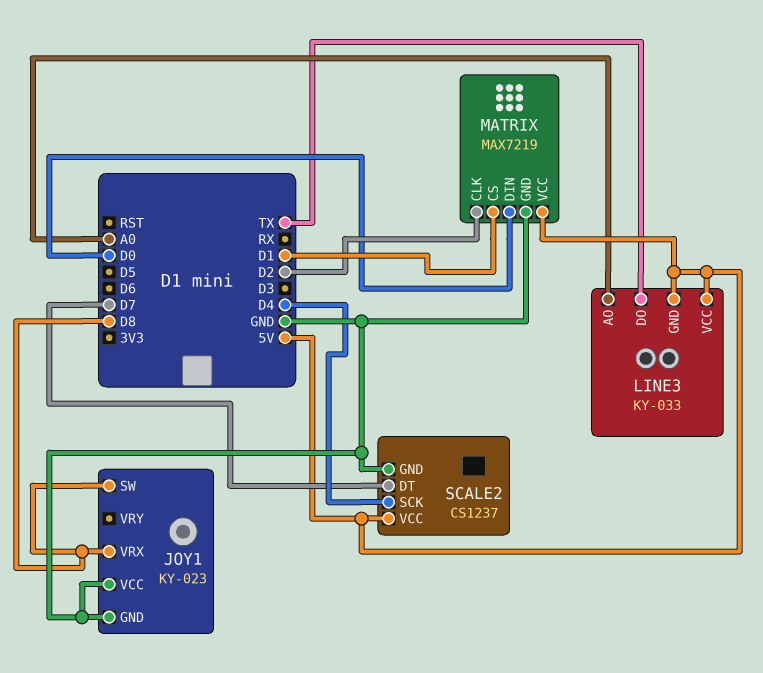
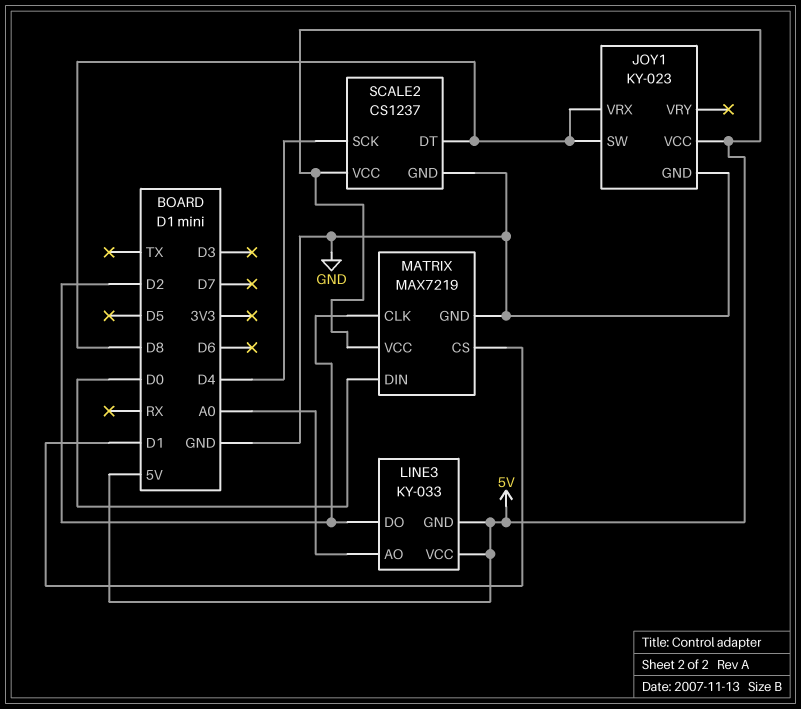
JOY1 pin VCC: GND -> 5V
LINE3 pin DO: TX -> D2
SCALE2 pin DT: D7 -> D8

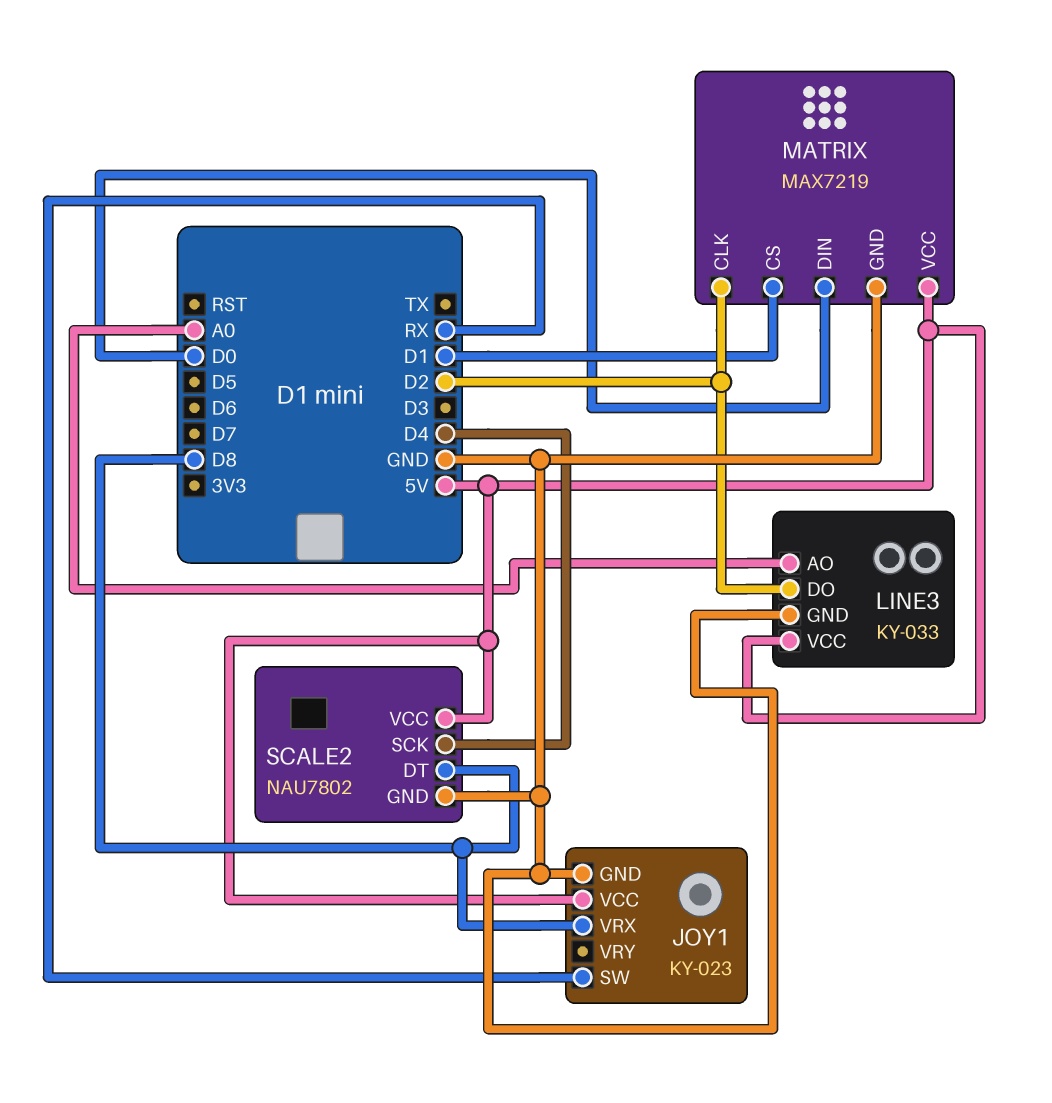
JOY1 pin SW: D8 -> RX
LINE3 pin GND: 5V -> GND
SCALE2: CS1237 -> NAU7802

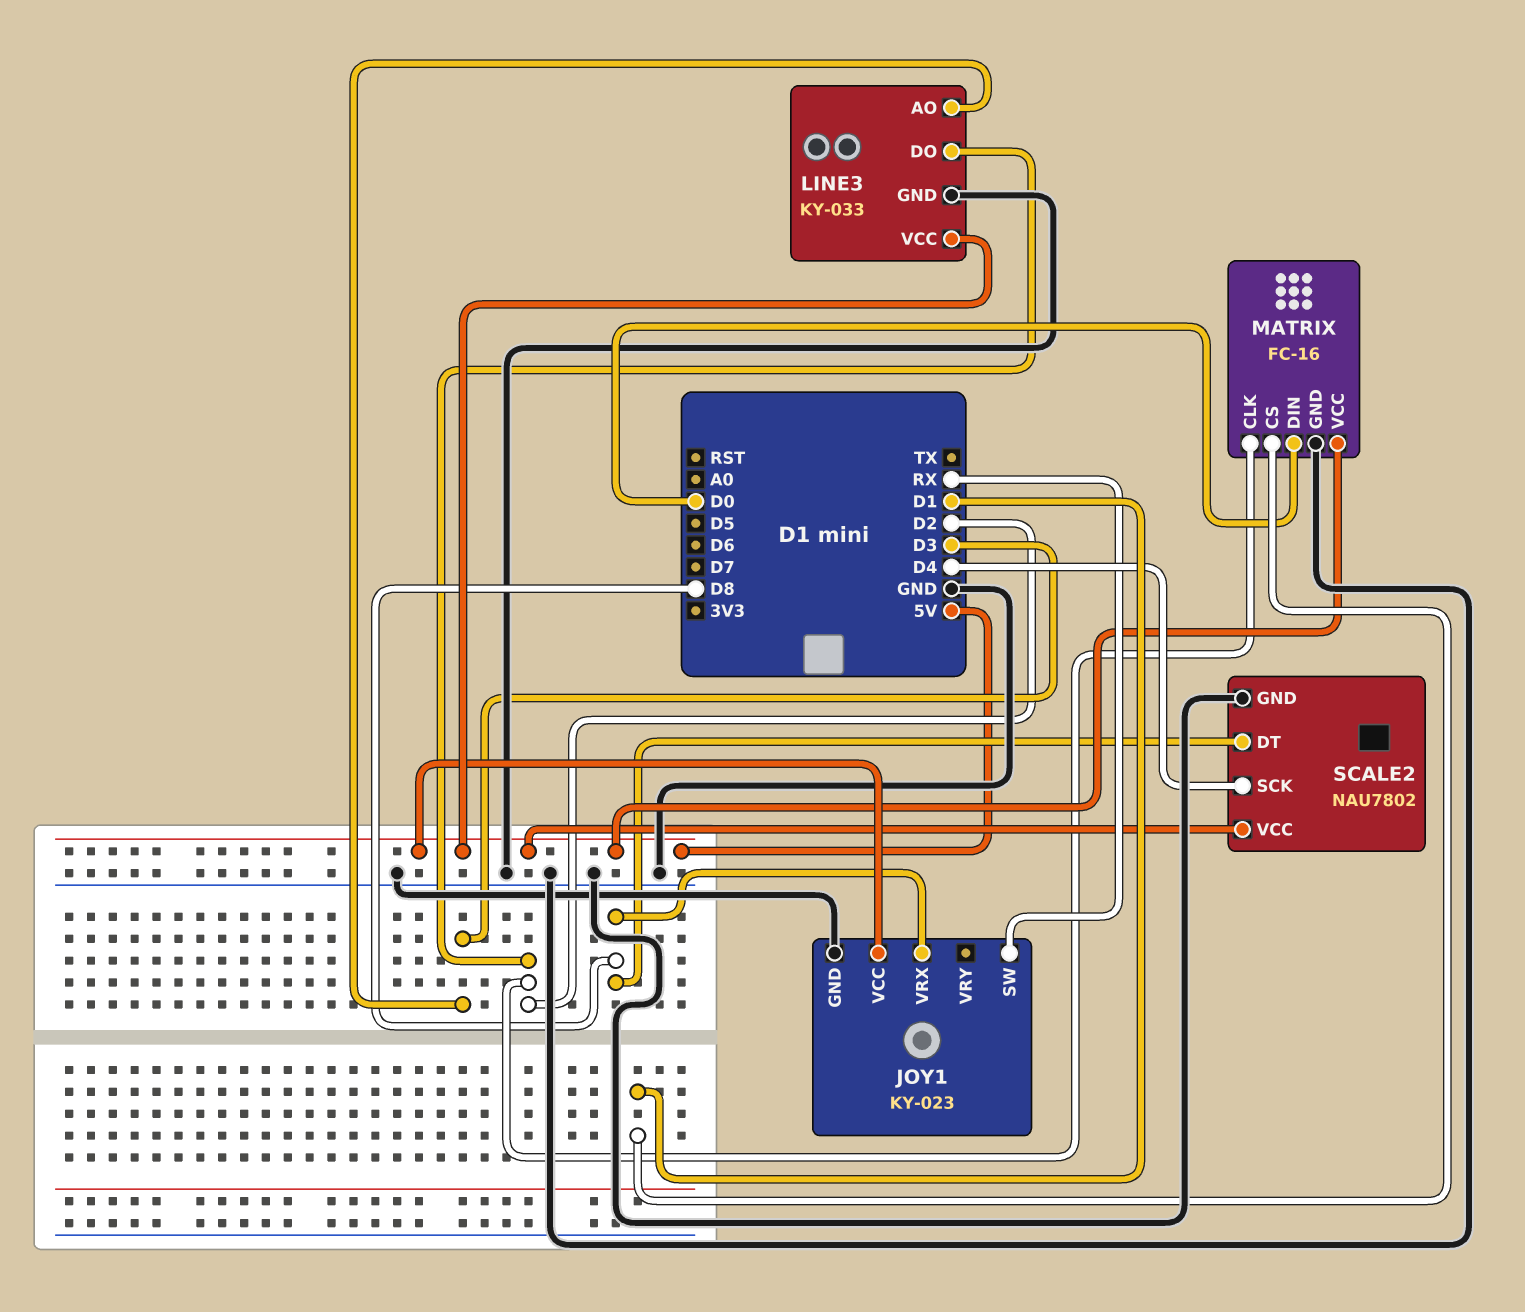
LINE3 pin AO: A0 -> D3
MATRIX: MAX7219 -> FC-16

